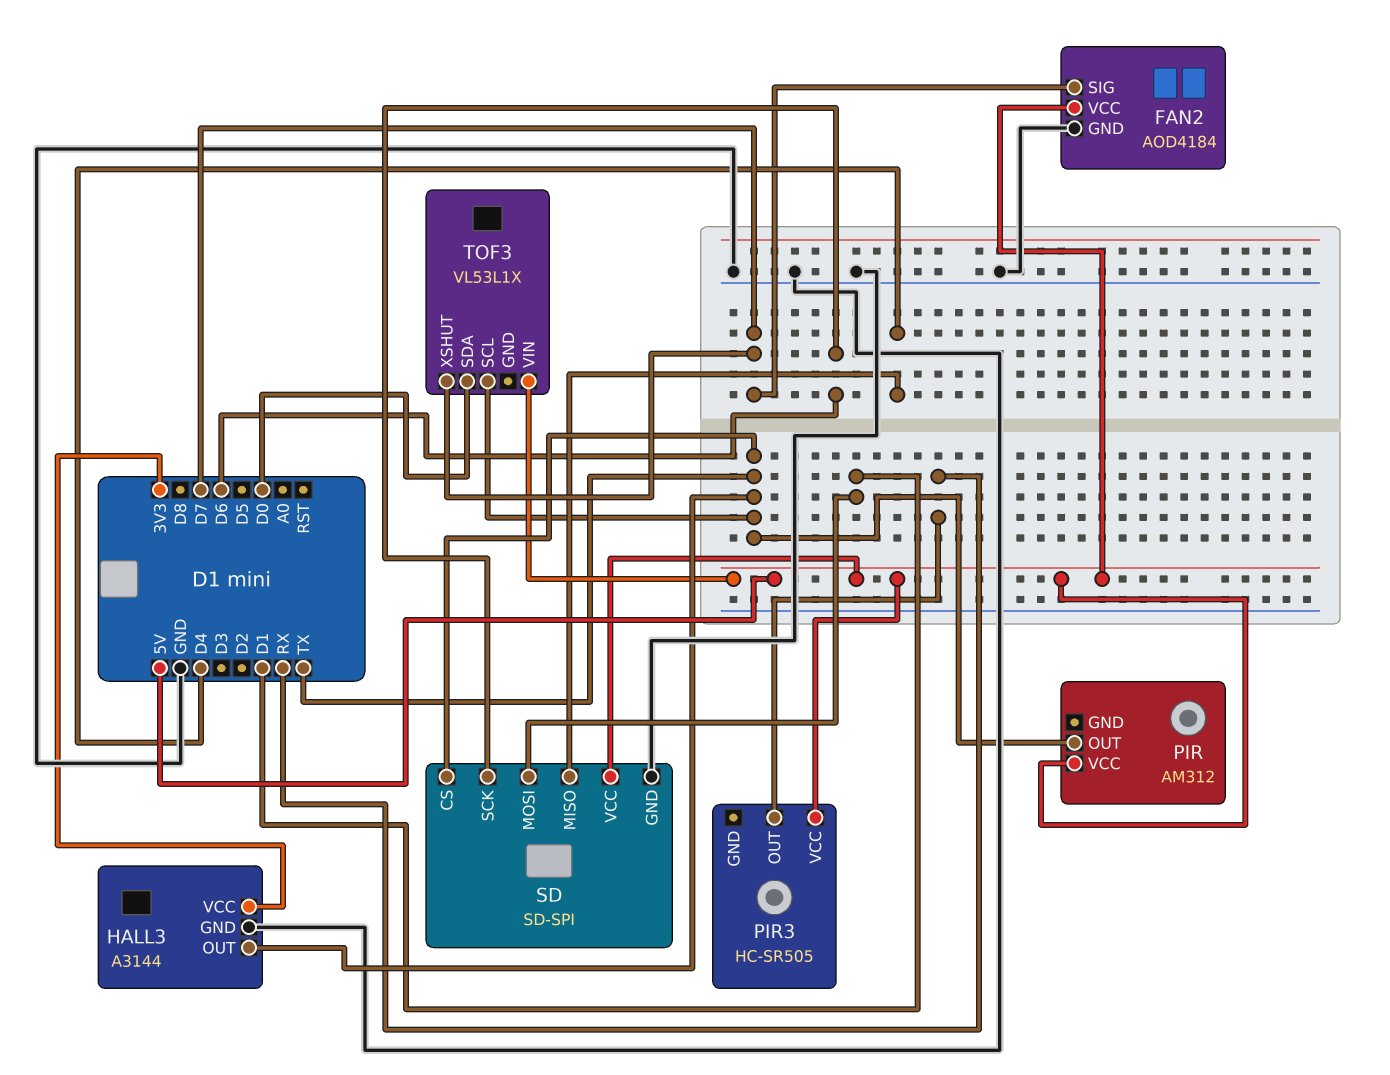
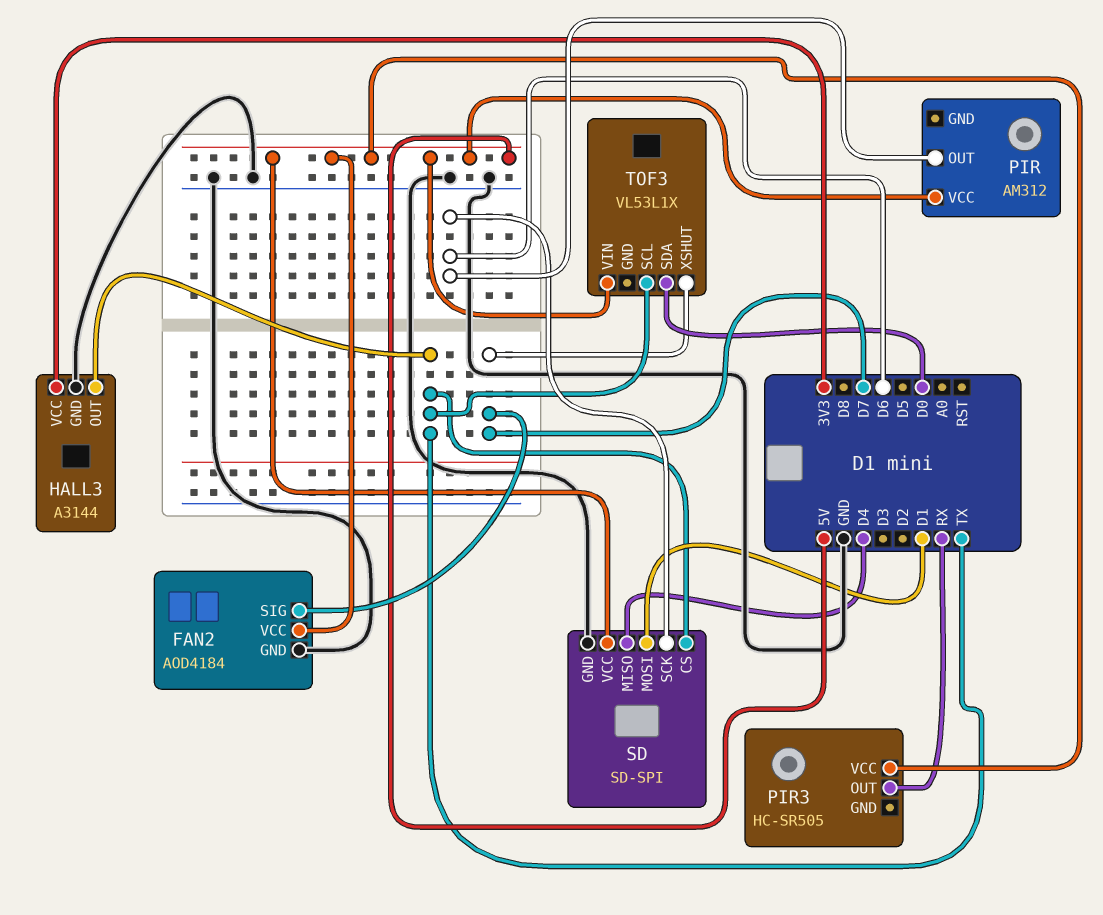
PIR pin OUT: TX -> D6

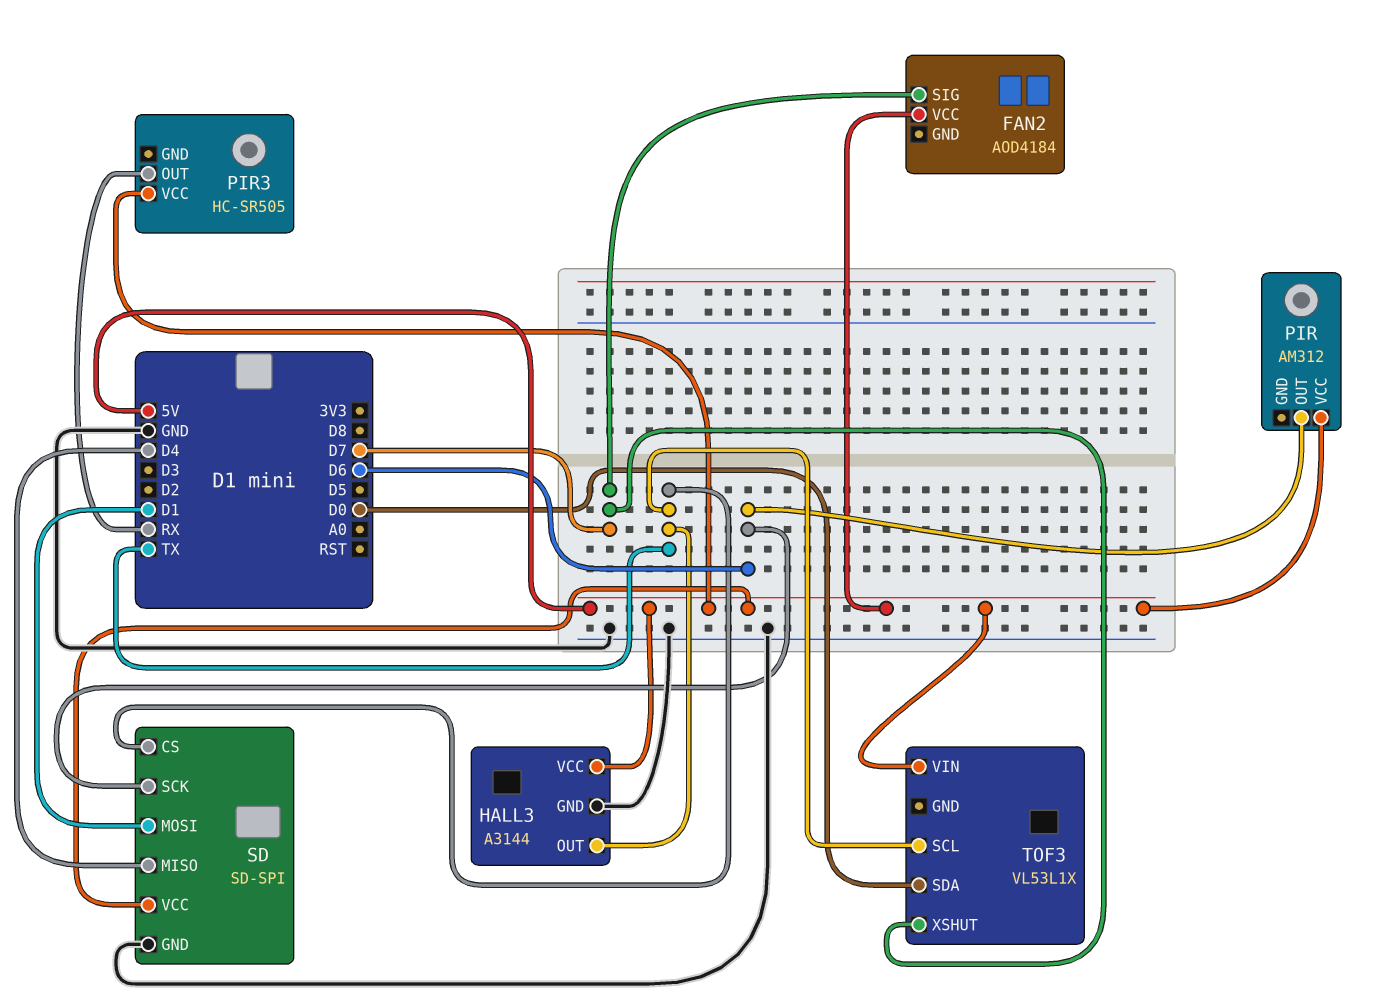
FAN2 pin GND: GND -> none
HALL3 pin VCC: 3V3 -> 5V

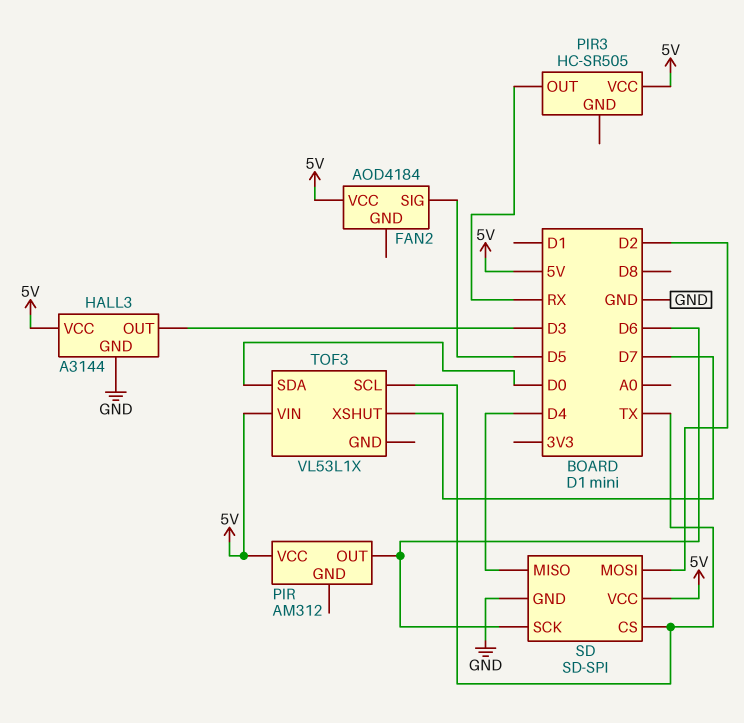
FAN2 pin SIG: D7 -> D5
HALL3 pin OUT: TX -> D3
SD pin MOSI: D1 -> D2

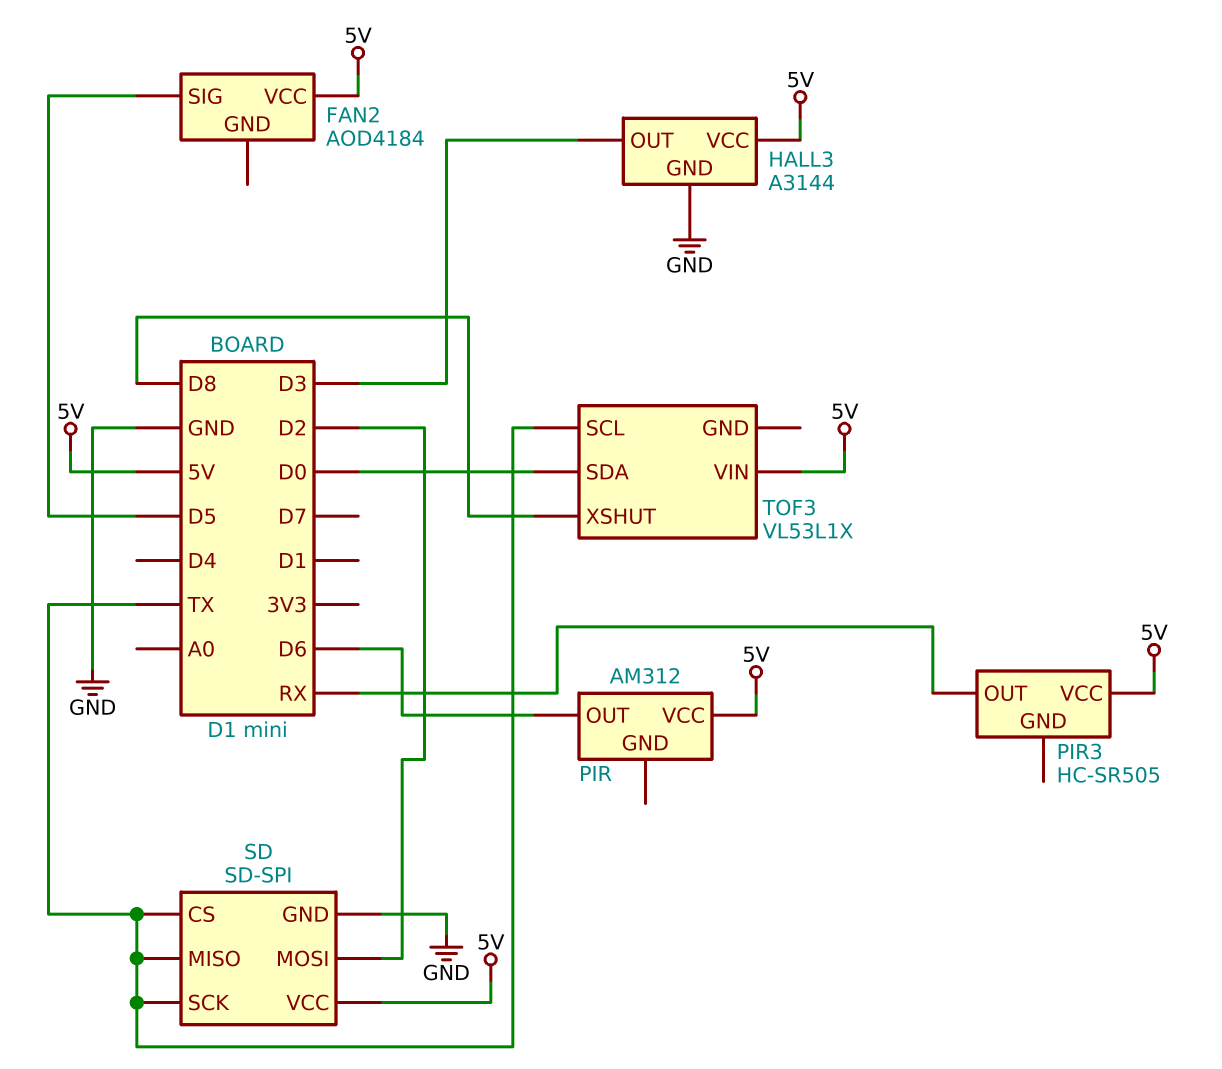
SD pin MISO: D4 -> TX
SD pin SCK: D6 -> TX
TOF3 pin XSHUT: D7 -> D8

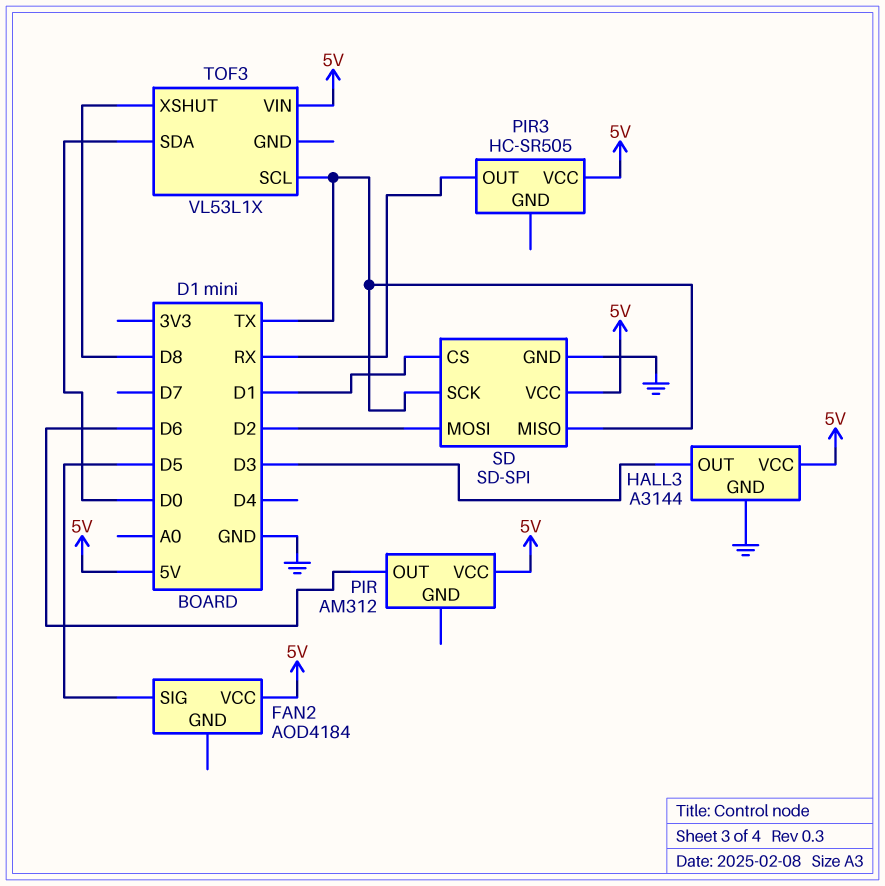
SD pin CS: TX -> D1

